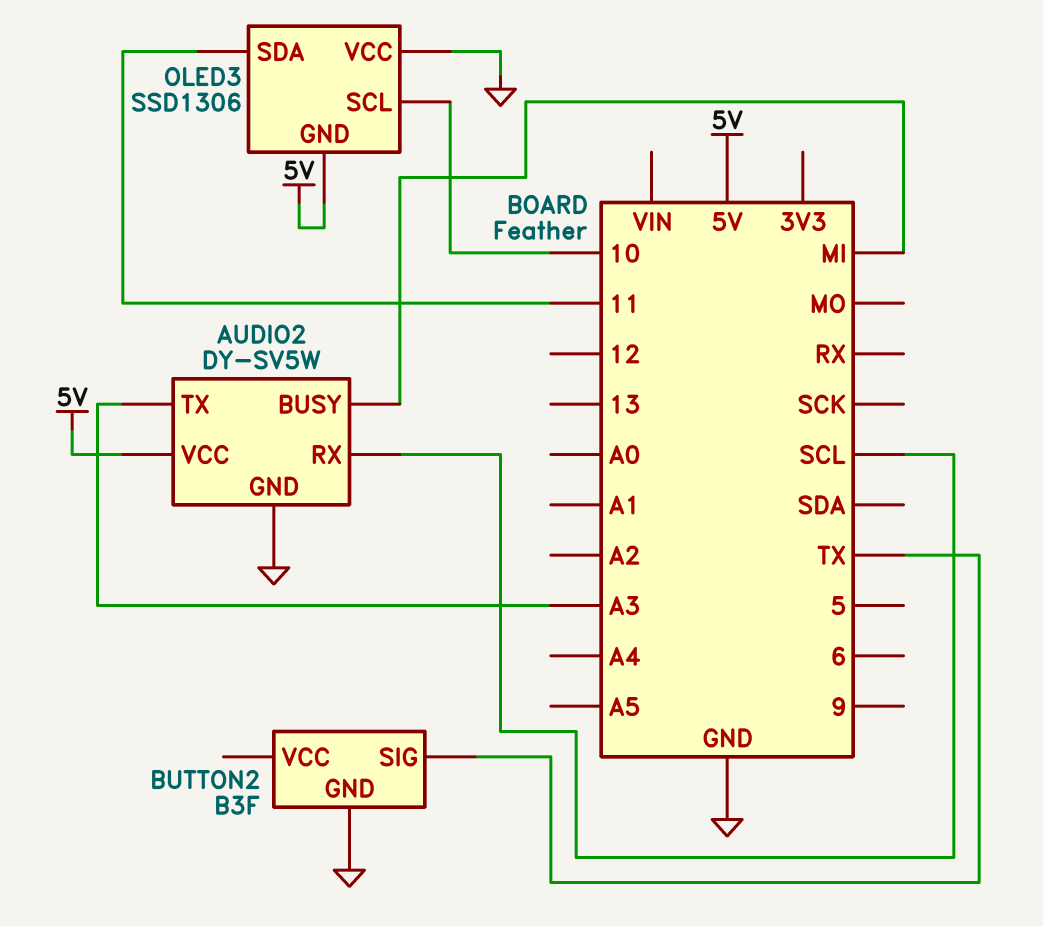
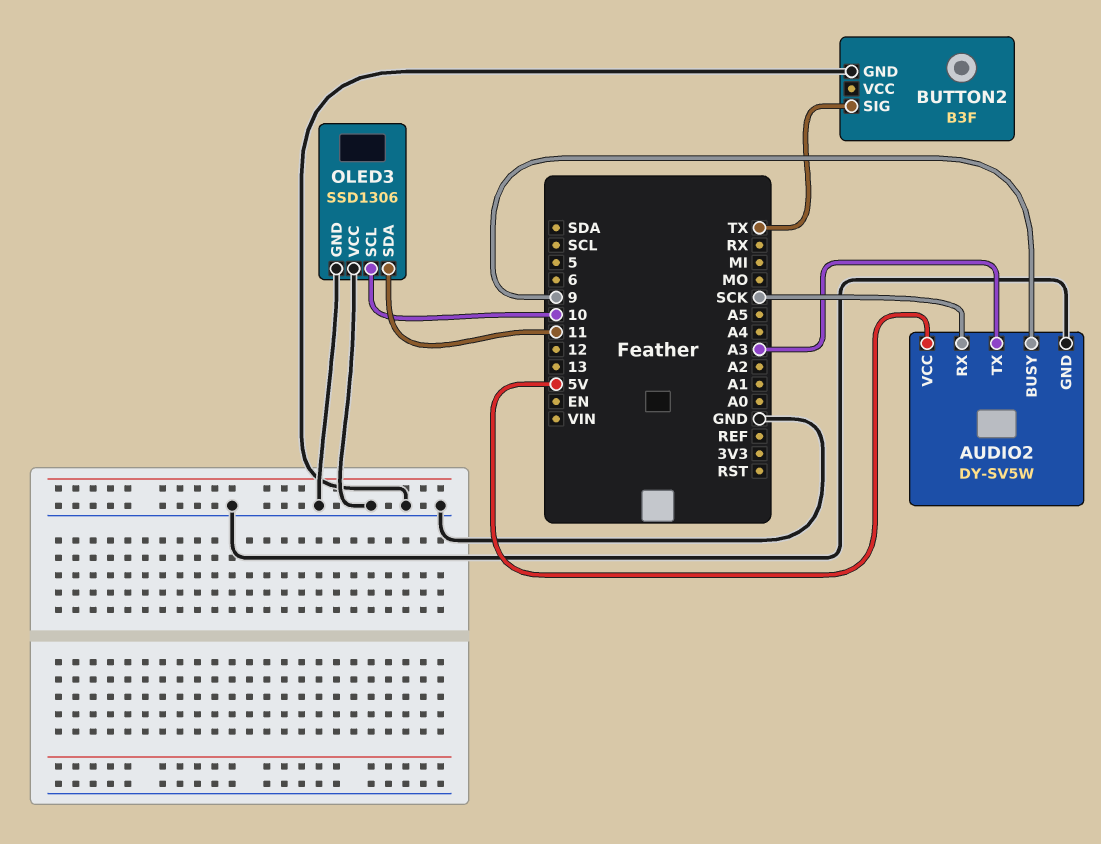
AUDIO2 pin BUSY: MI -> 9
AUDIO2 pin RX: SCL -> SCK
OLED3 pin GND: 5V -> GND

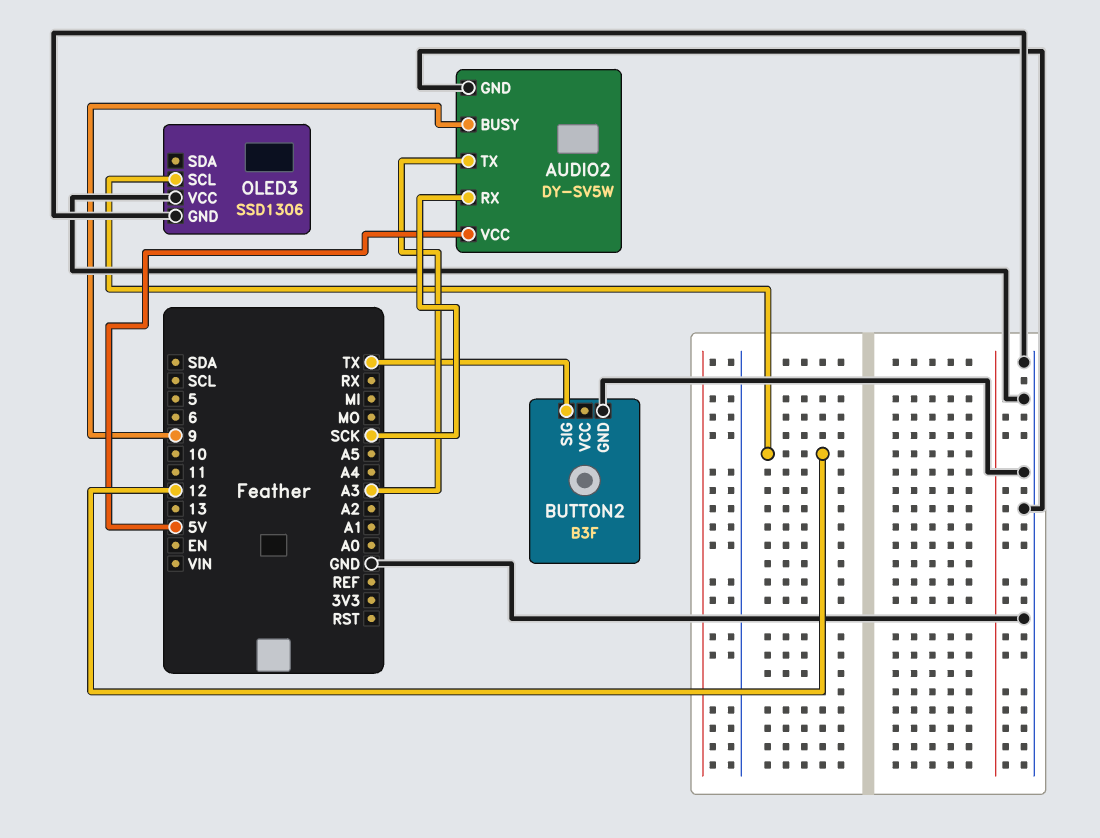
OLED3 pin SCL: 10 -> 12
OLED3 pin SDA: 11 -> none

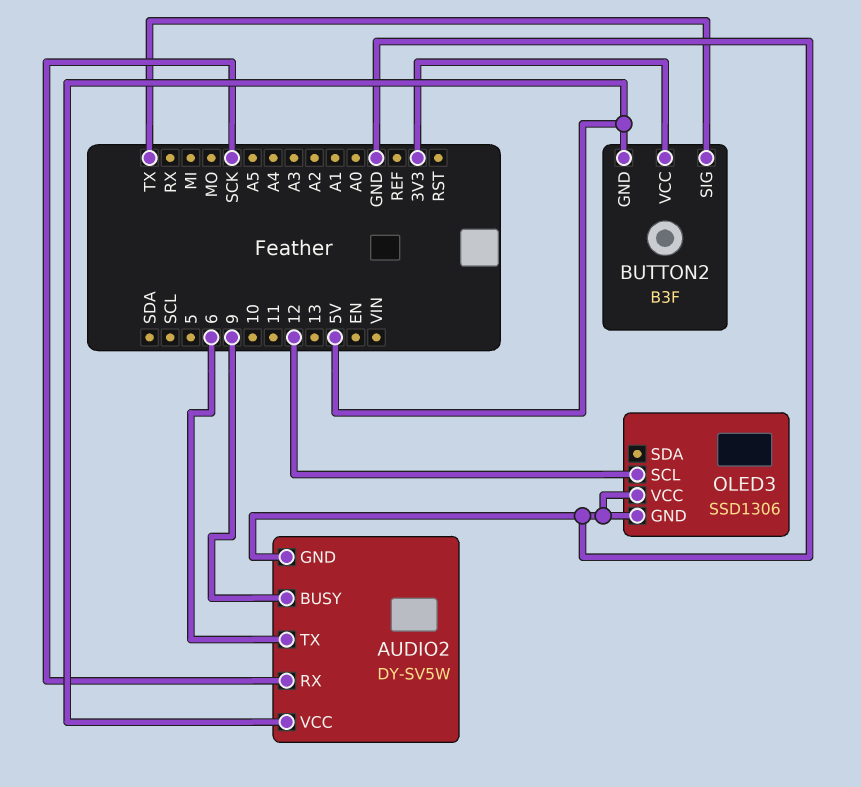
AUDIO2 pin TX: A3 -> 6
BUTTON2 pin GND: GND -> 5V
BUTTON2 pin VCC: none -> 3V3

